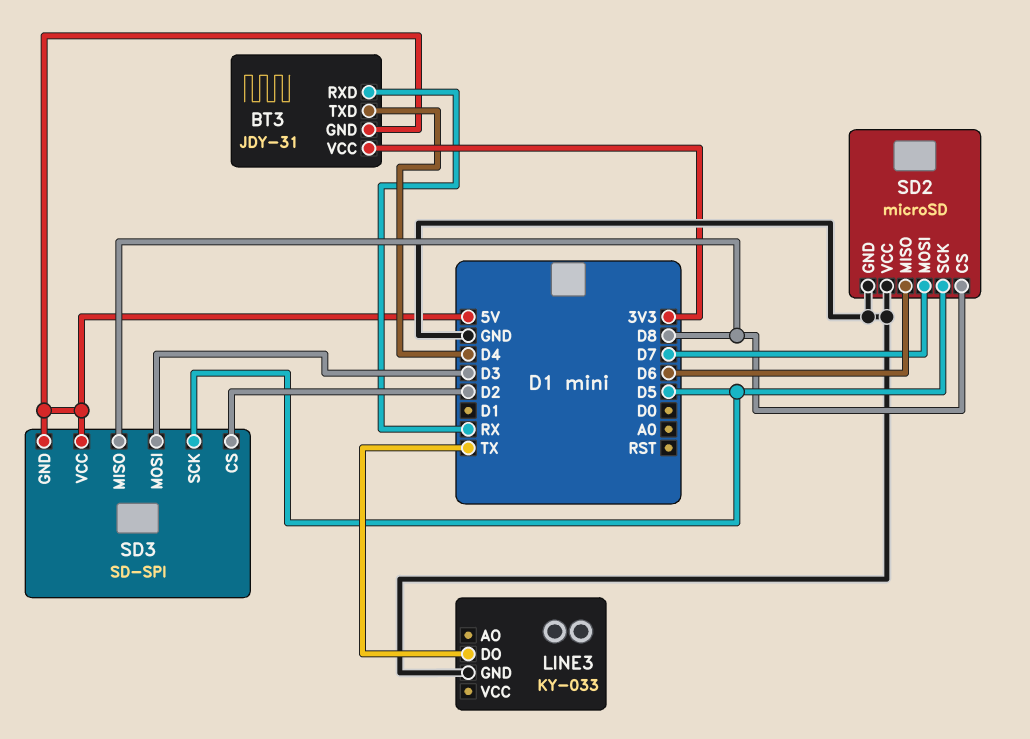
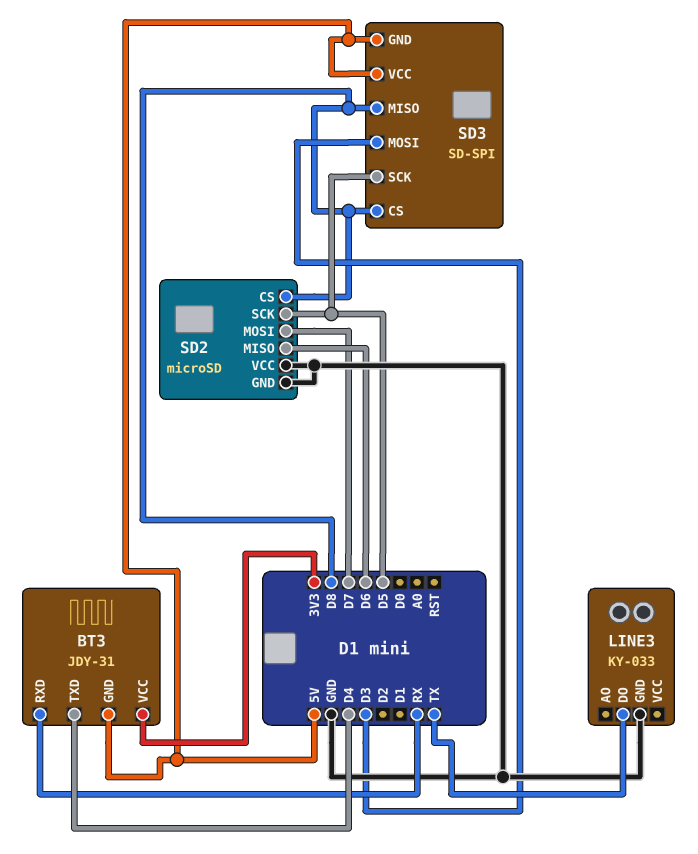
SD3 pin CS: D2 -> D8

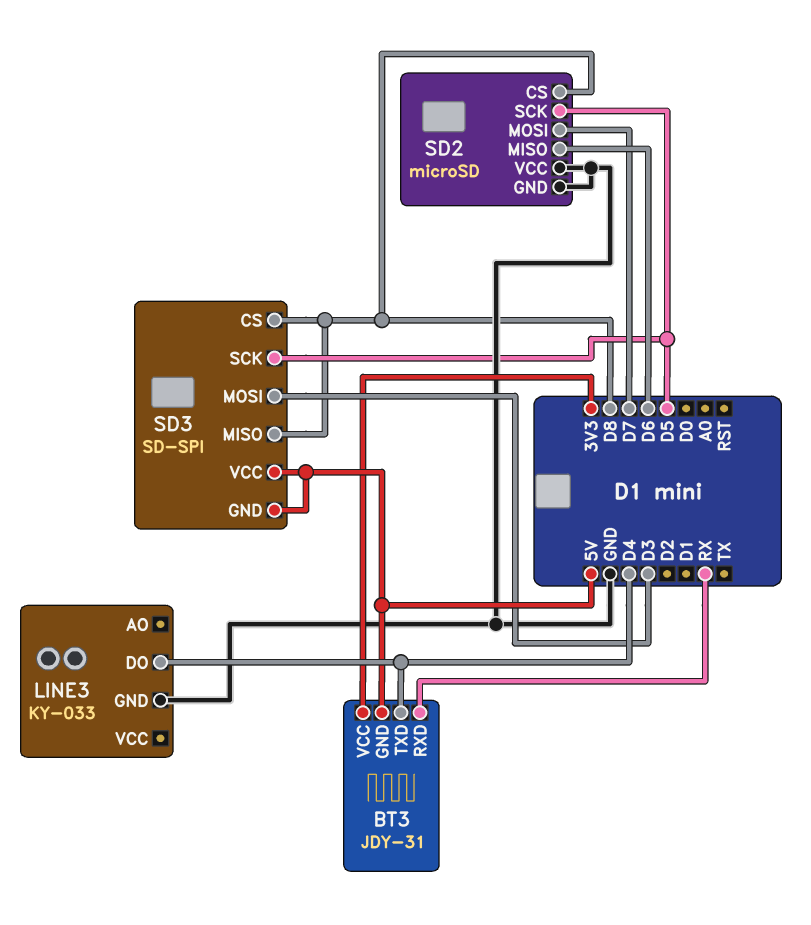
LINE3 pin DO: TX -> D4

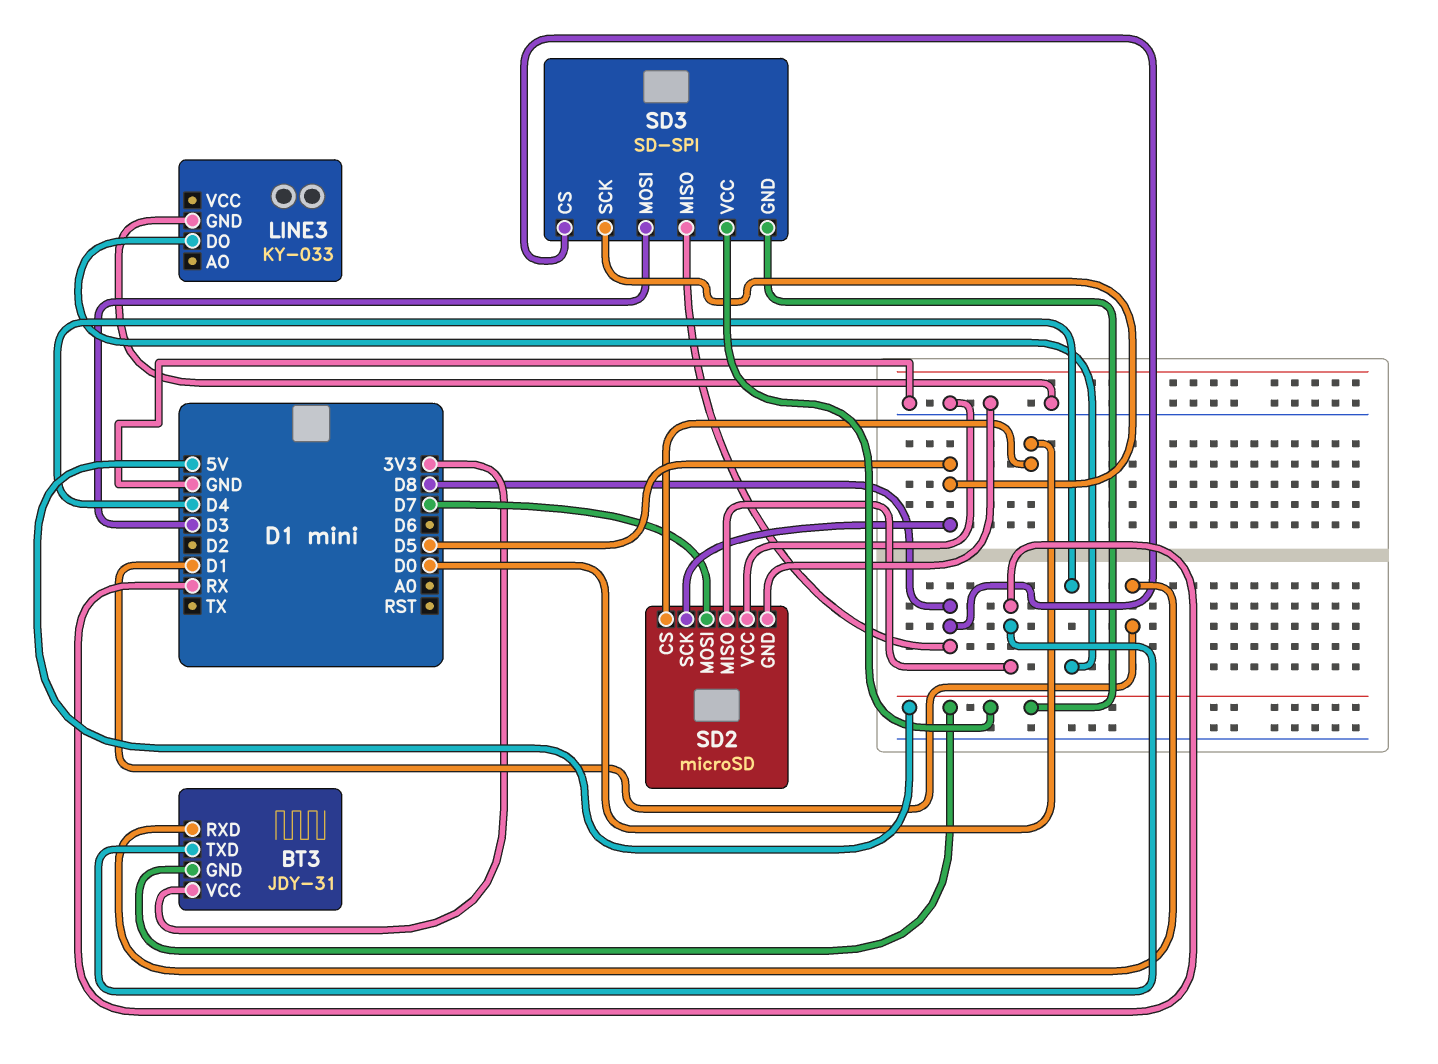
BT3 pin RXD: RX -> D1
BT3 pin TXD: D4 -> RX
SD2 pin CS: D8 -> D0
SD2 pin MISO: D6 -> RX

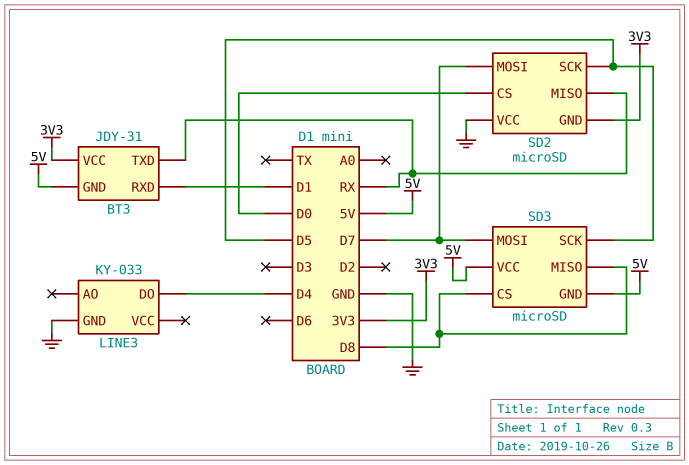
SD2 pin GND: GND -> 3V3
SD3: SD-SPI -> microSD
SD3 pin MOSI: D3 -> D7

